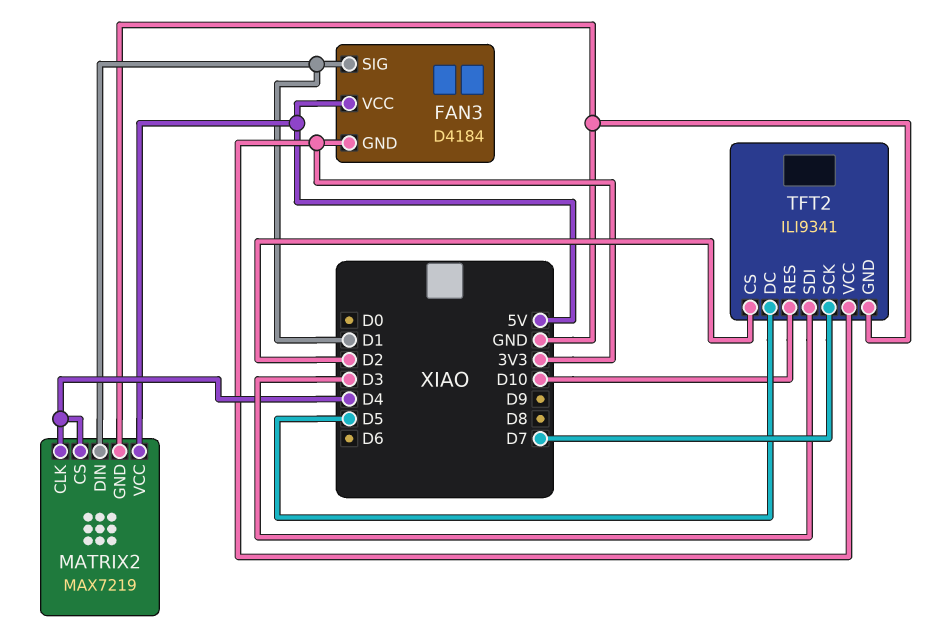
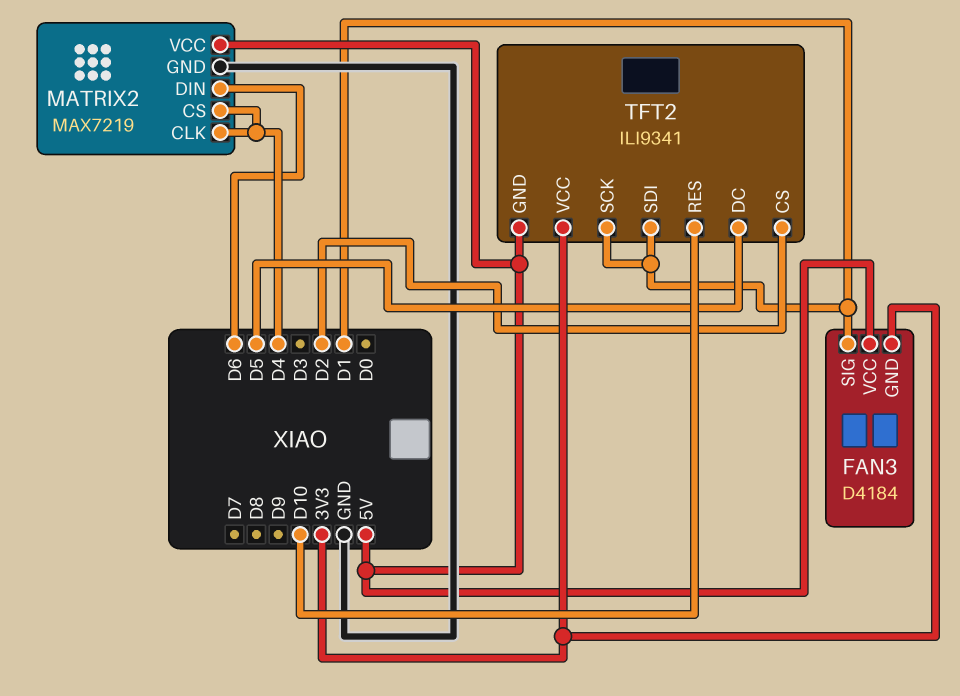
MATRIX2 pin DIN: D1 -> D6
TFT2 pin GND: GND -> 5V
TFT2 pin SCK: D7 -> D1
TFT2 pin SDI: D3 -> D1

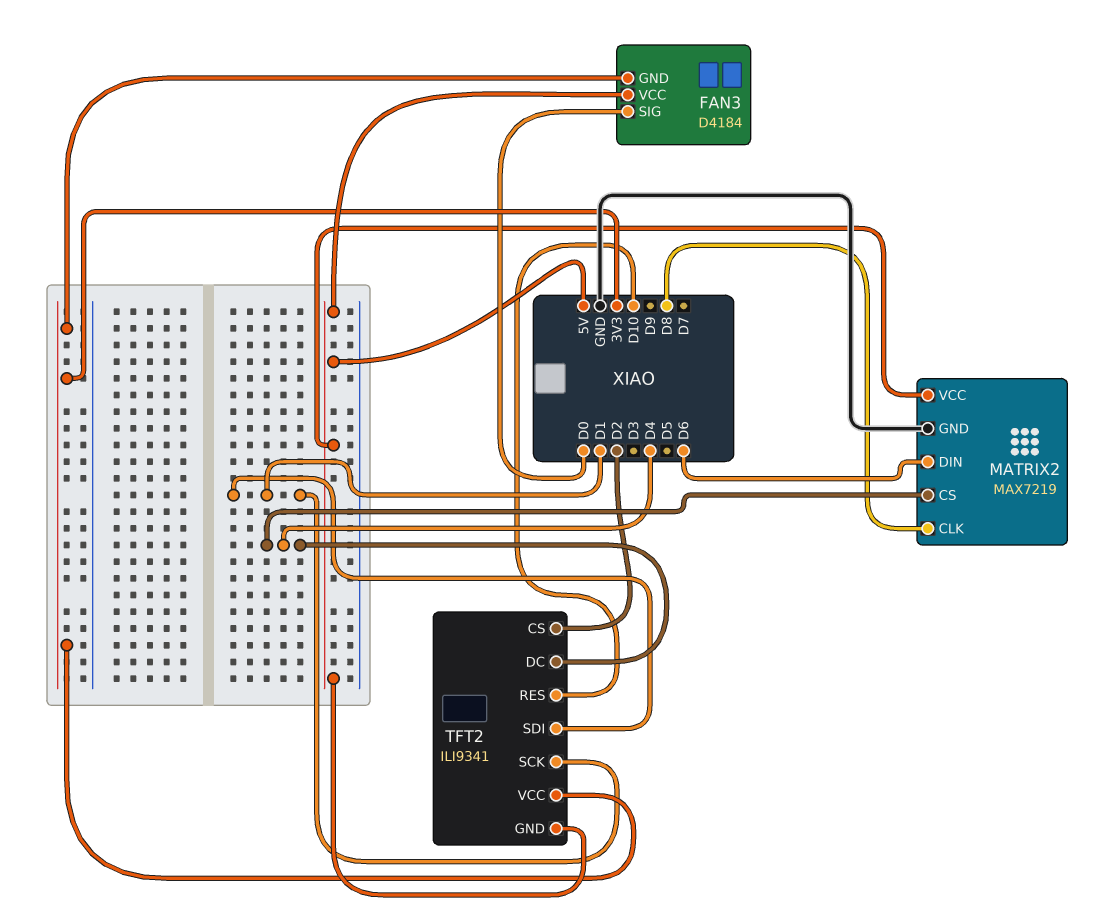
FAN3 pin SIG: D1 -> D0
MATRIX2 pin CLK: D4 -> D8
TFT2 pin DC: D5 -> D4

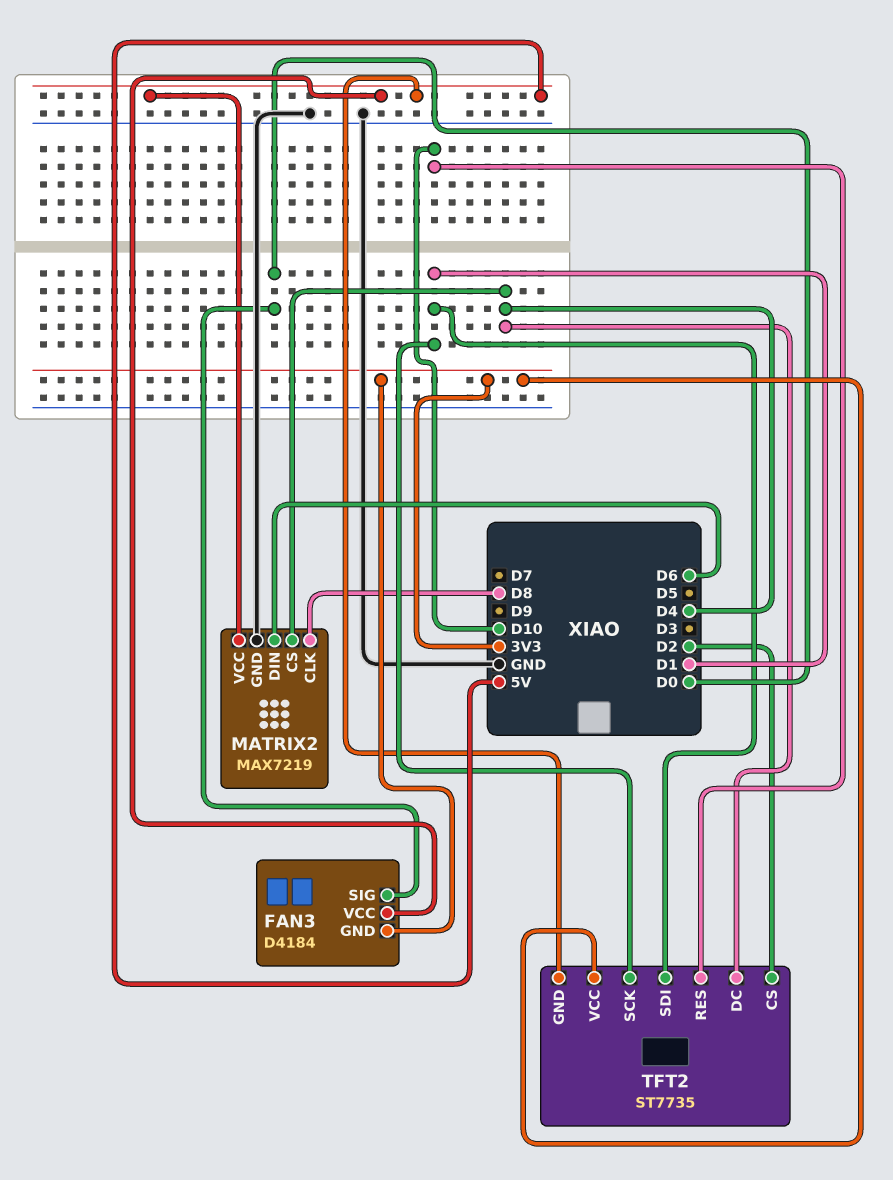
TFT2: ILI9341 -> ST7735

